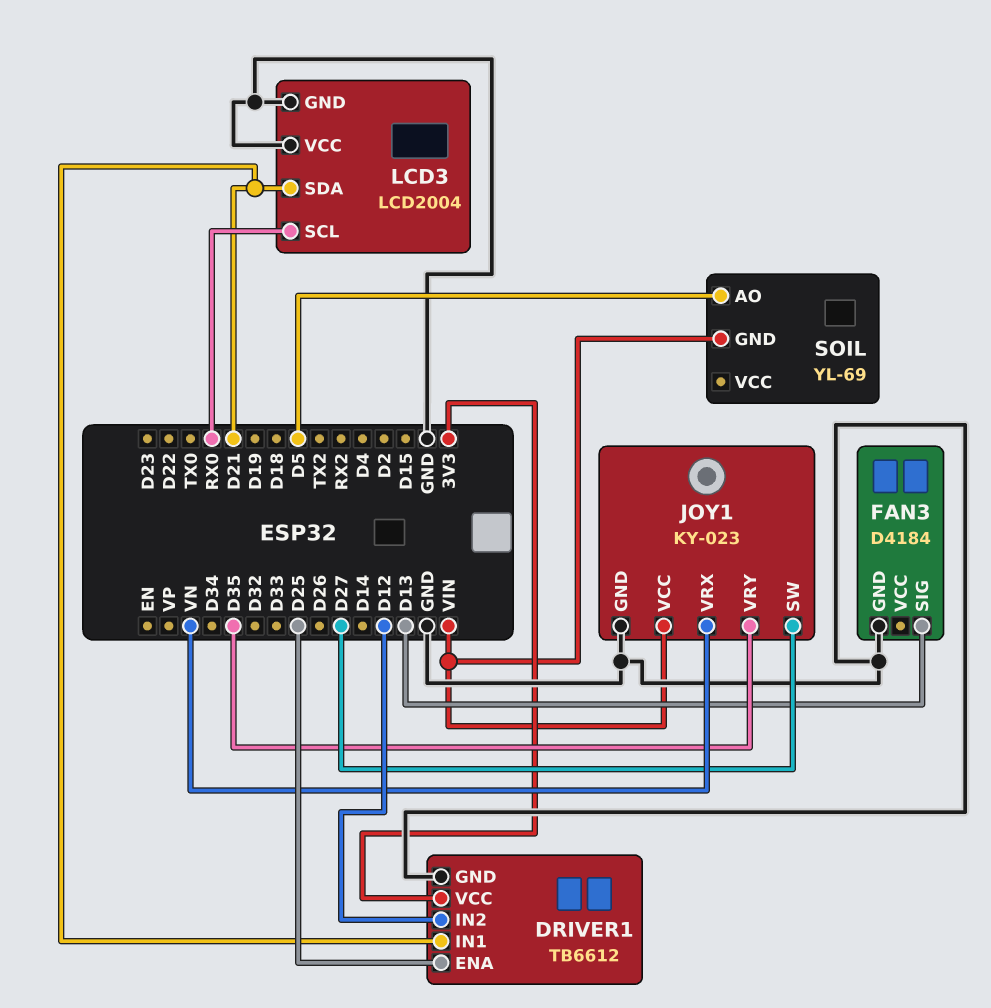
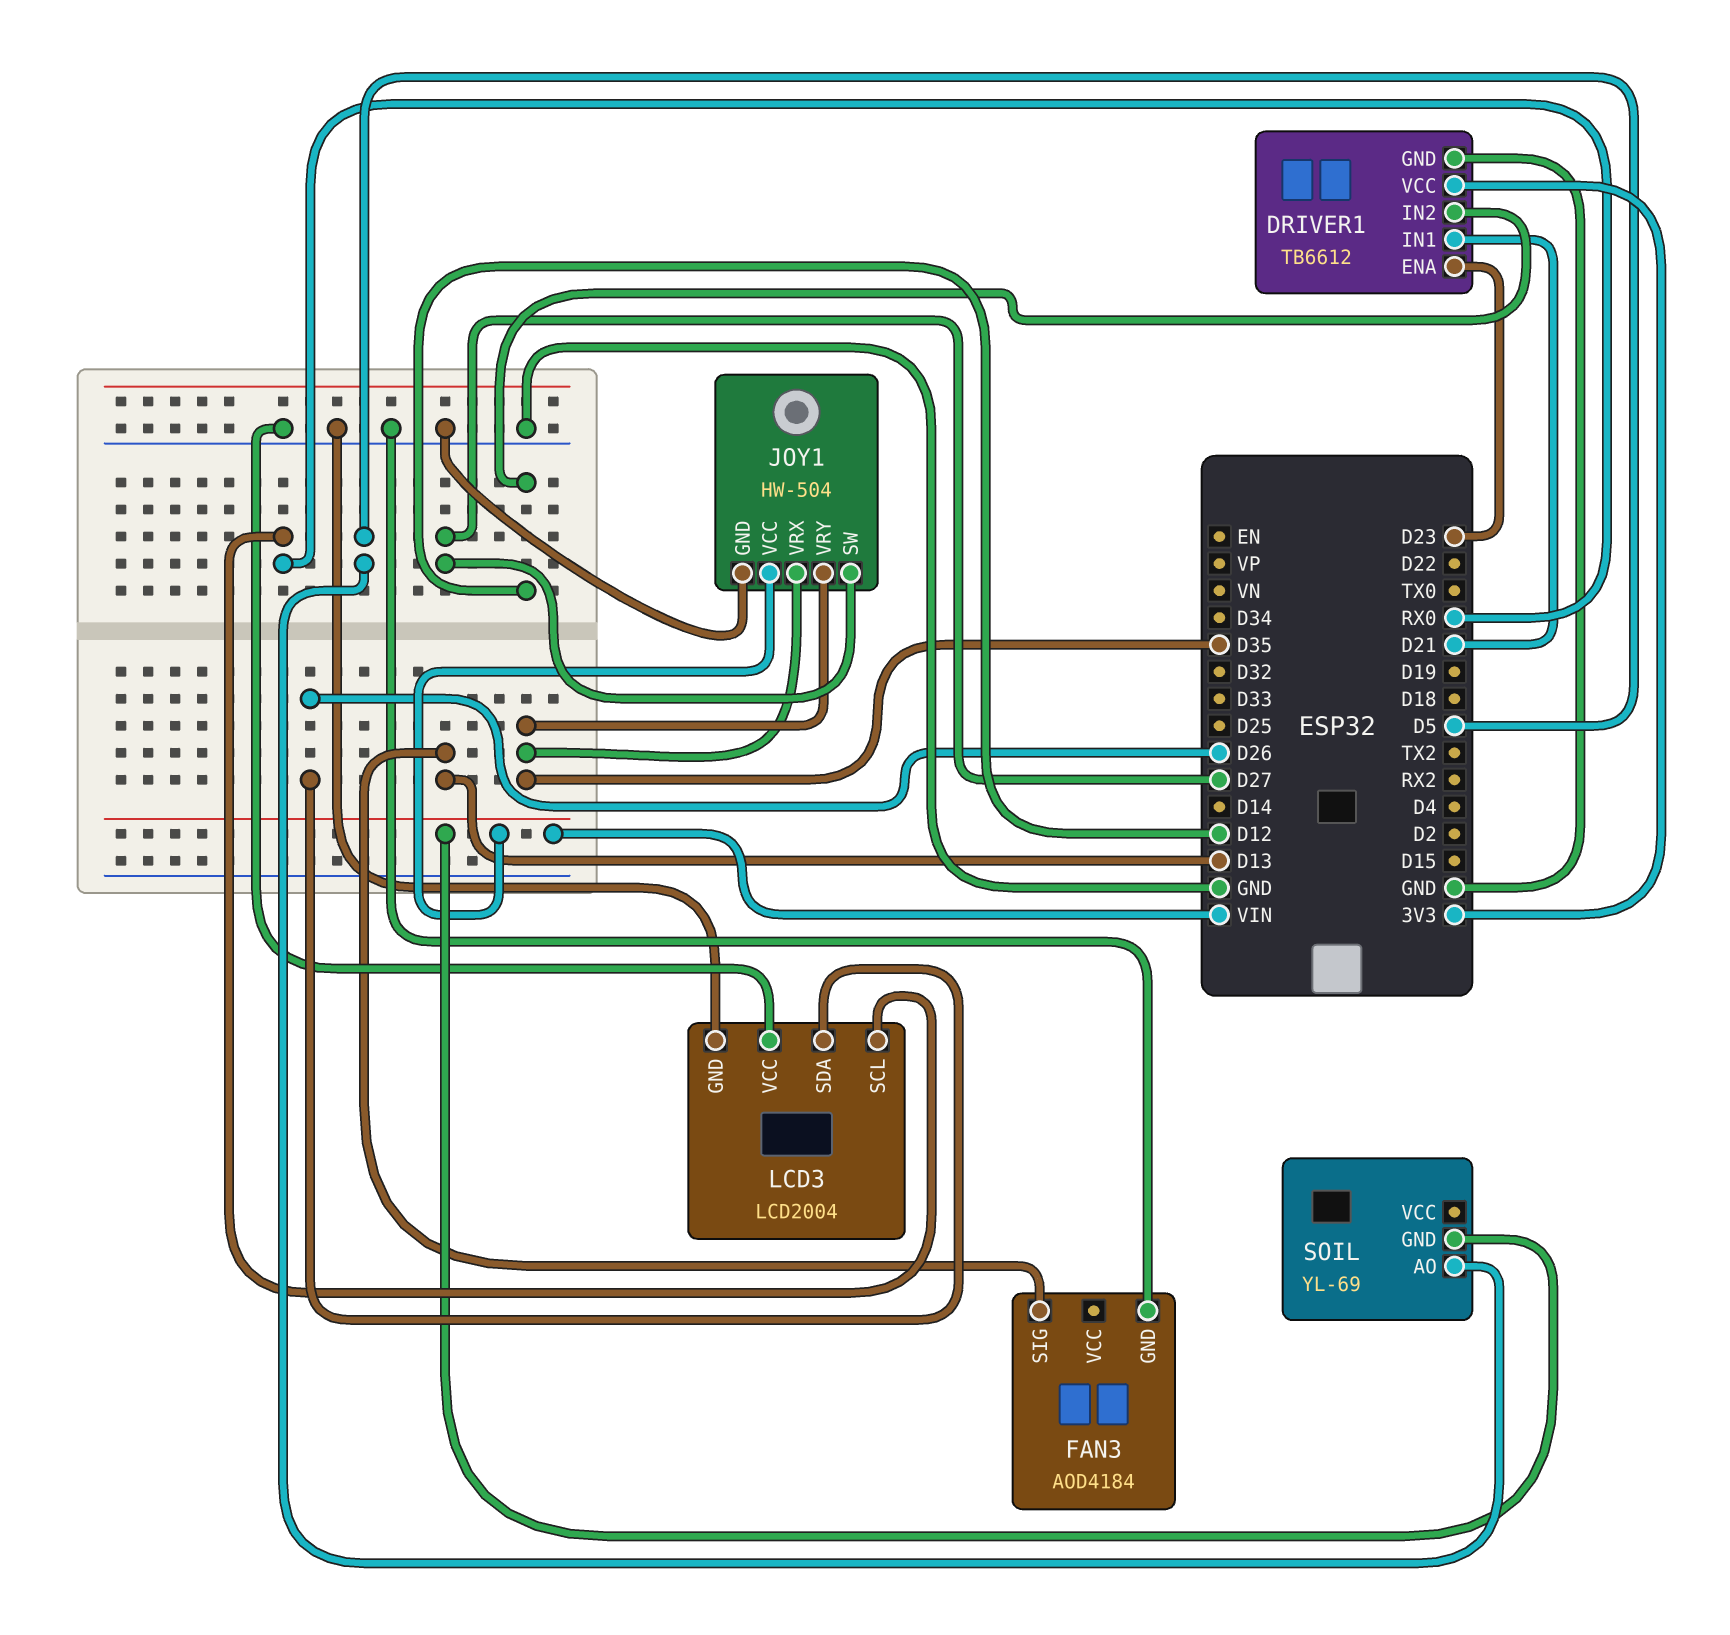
DRIVER1 pin ENA: D25 -> D23
FAN3: D4184 -> AOD4184
JOY1: KY-023 -> HW-504
JOY1 pin VRX: VN -> D35
LCD3 pin SDA: D21 -> D26

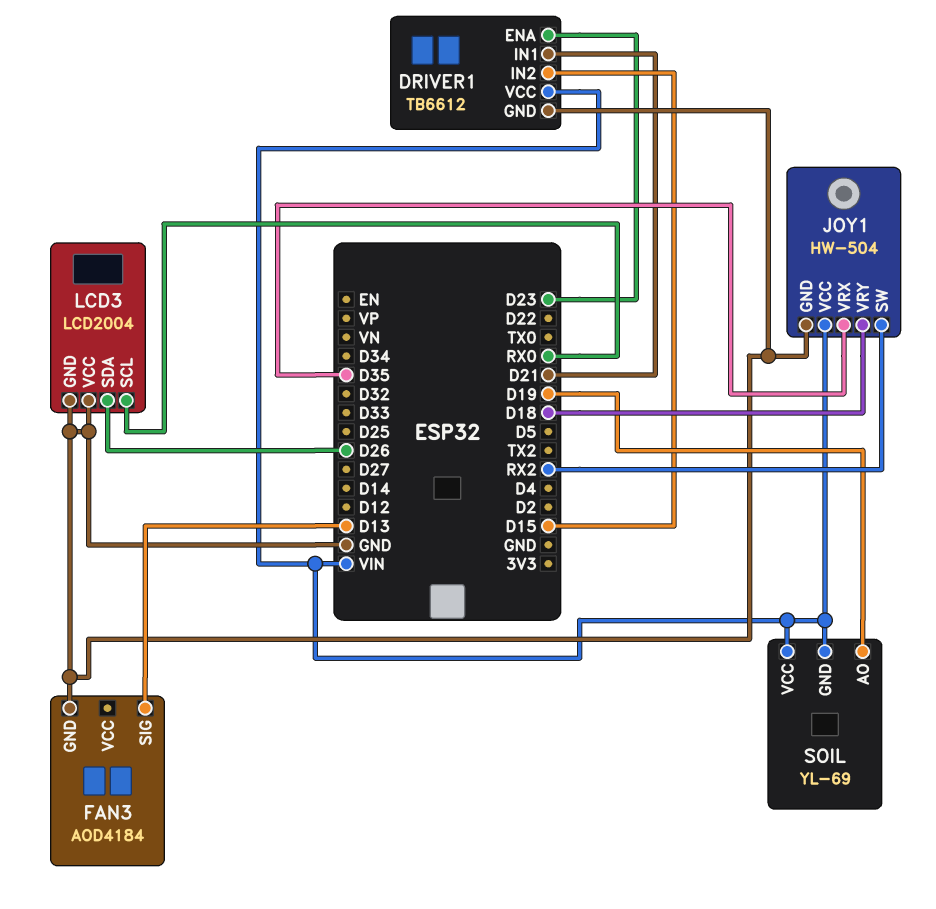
DRIVER1 pin IN2: D12 -> D15
DRIVER1 pin VCC: 3V3 -> VIN
JOY1 pin SW: D27 -> RX2
JOY1 pin VRY: D35 -> D18
SOIL pin AO: D5 -> D19
SOIL pin VCC: none -> VIN

